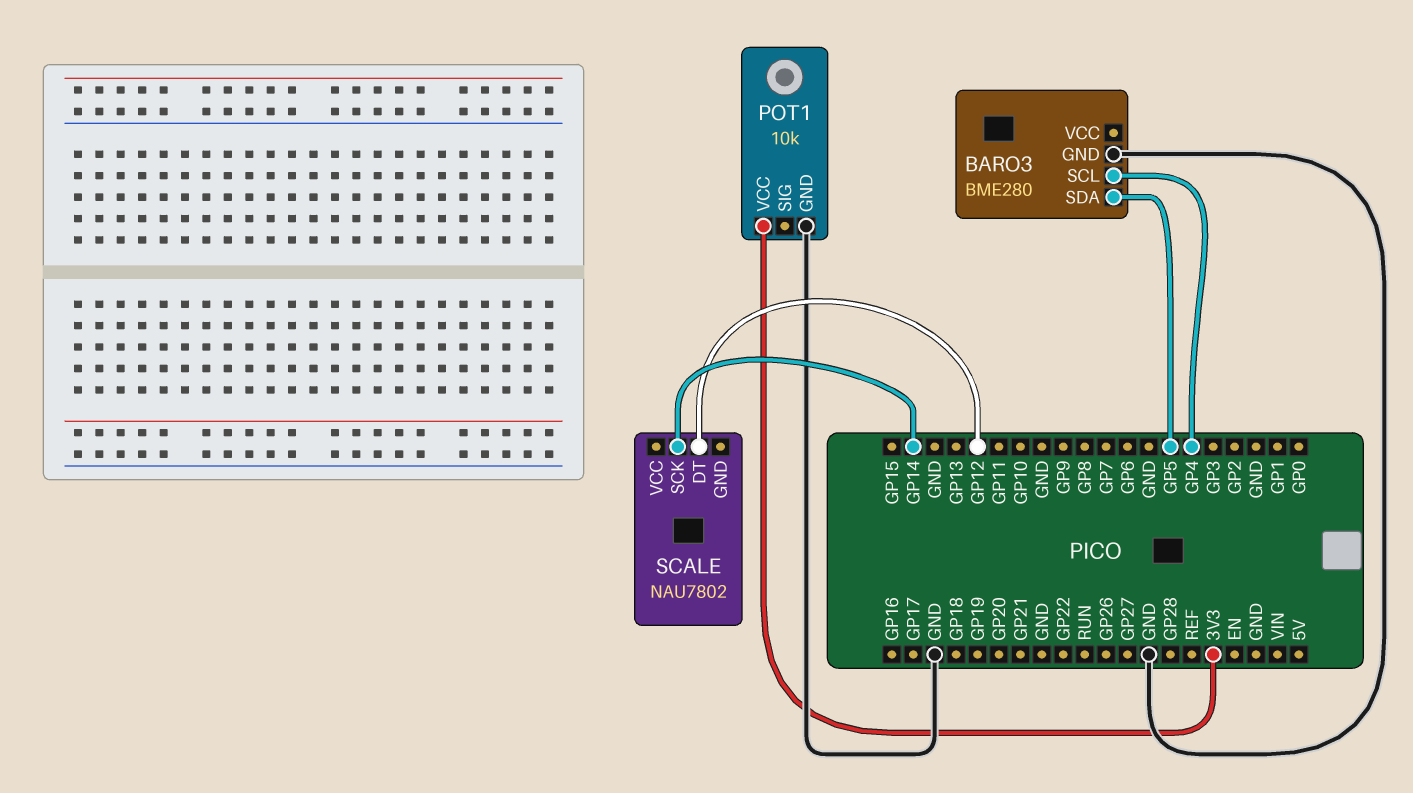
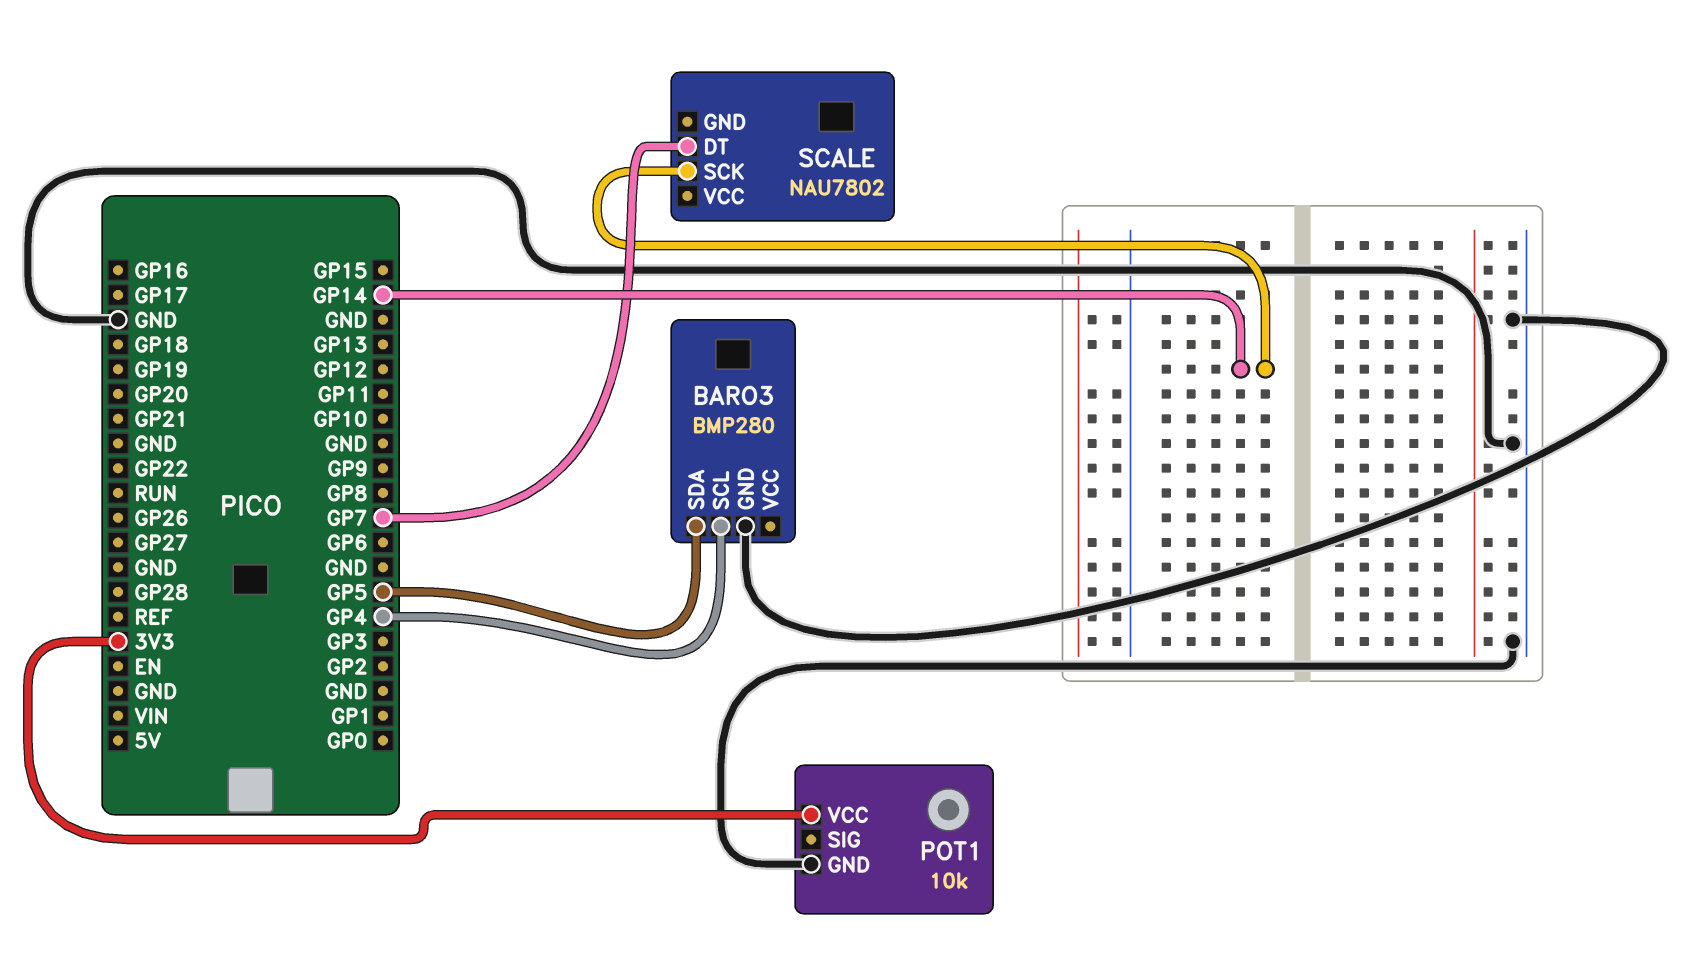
BARO3: BME280 -> BMP280
SCALE pin DT: GP12 -> GP7

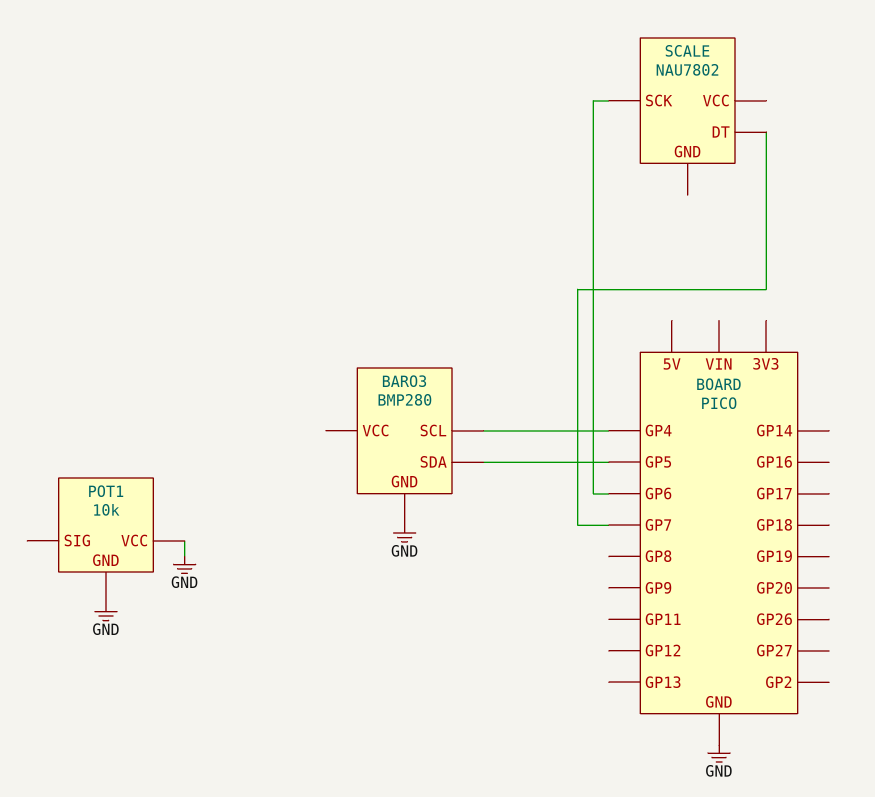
POT1 pin VCC: 3V3 -> GND
SCALE pin SCK: GP14 -> GP6

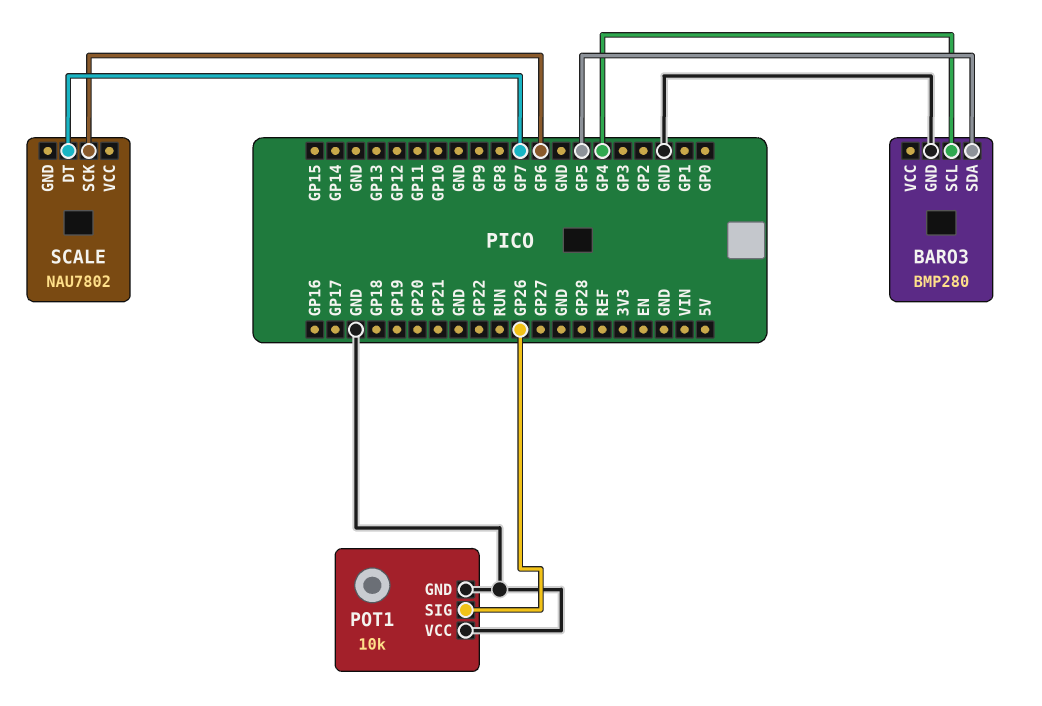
POT1 pin SIG: none -> GP26

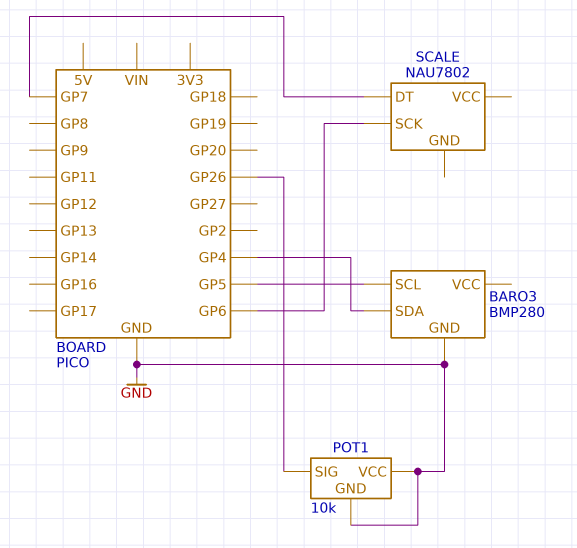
BARO3 pin SCL: GP4 -> GP5
BARO3 pin SDA: GP5 -> GP4

